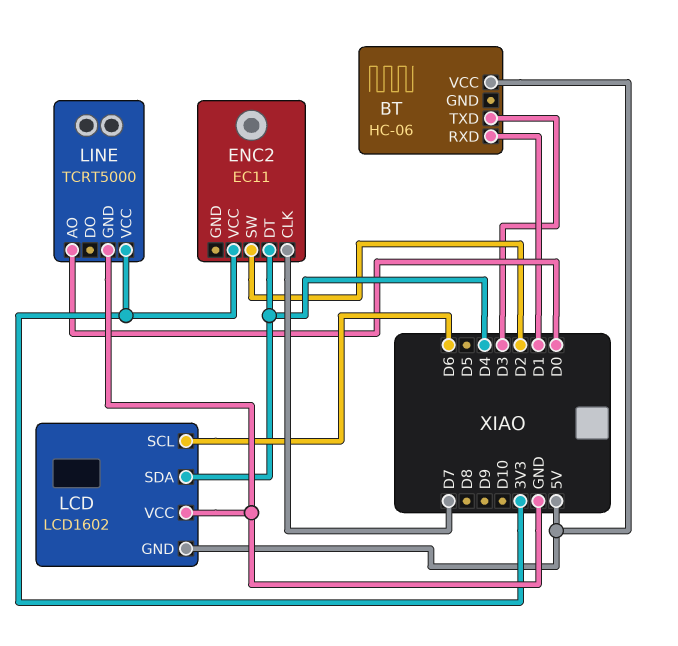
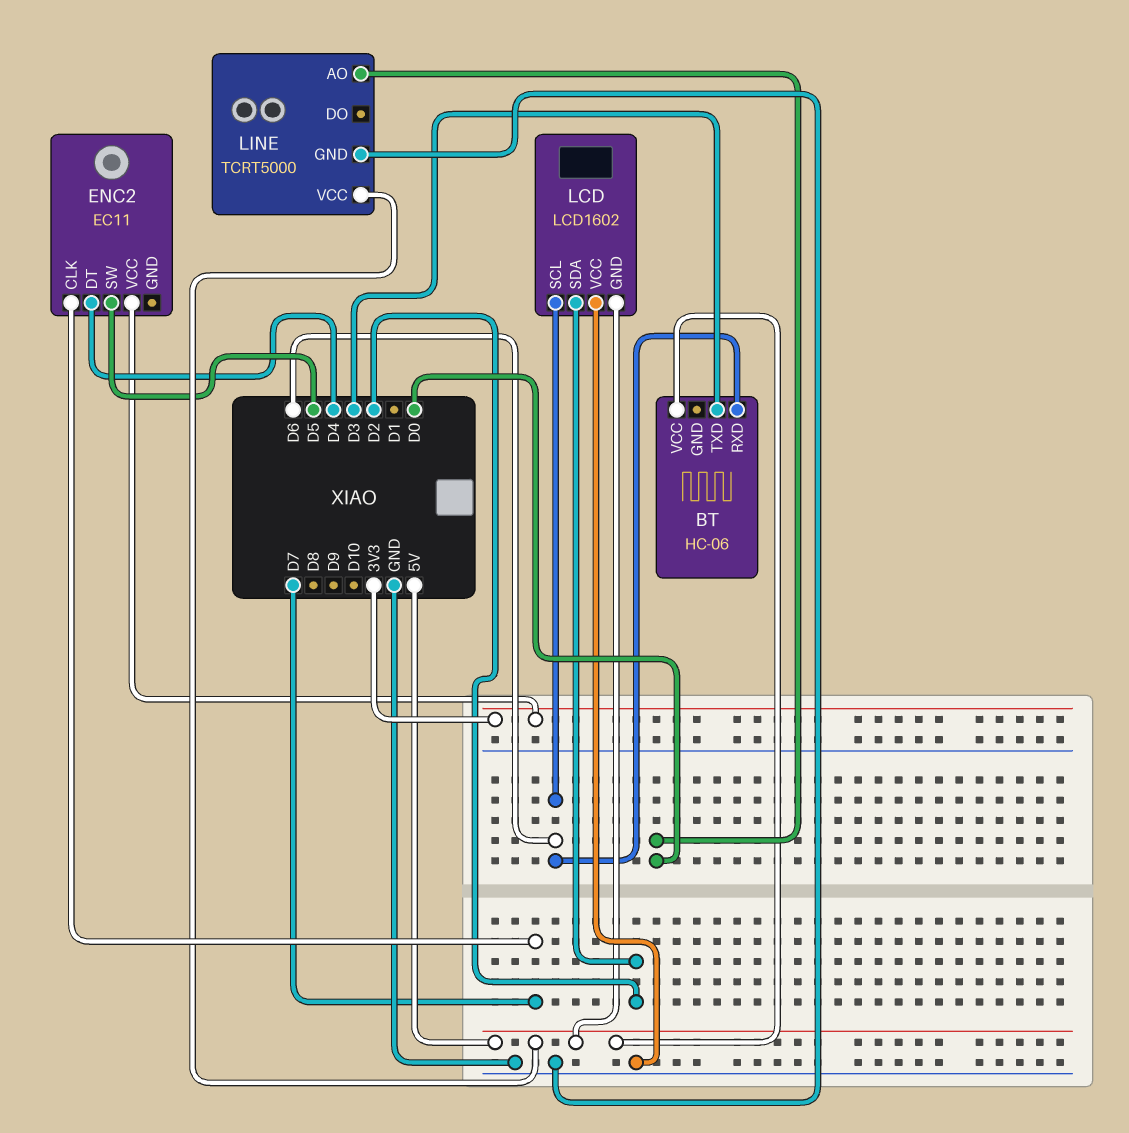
BT pin RXD: D1 -> D6
ENC2 pin SW: D2 -> D5
LCD pin SDA: D4 -> D2
LINE pin VCC: 3V3 -> 5V

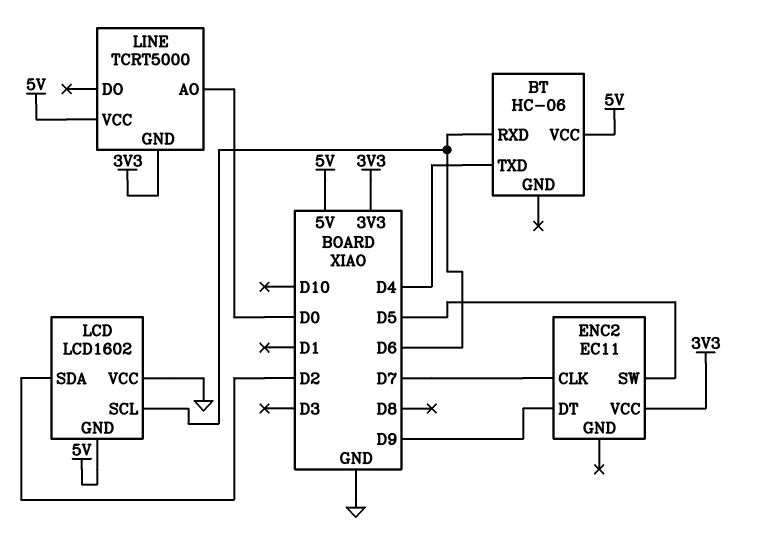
BT pin TXD: D3 -> D4
ENC2 pin DT: D4 -> D9
LINE pin GND: GND -> 3V3

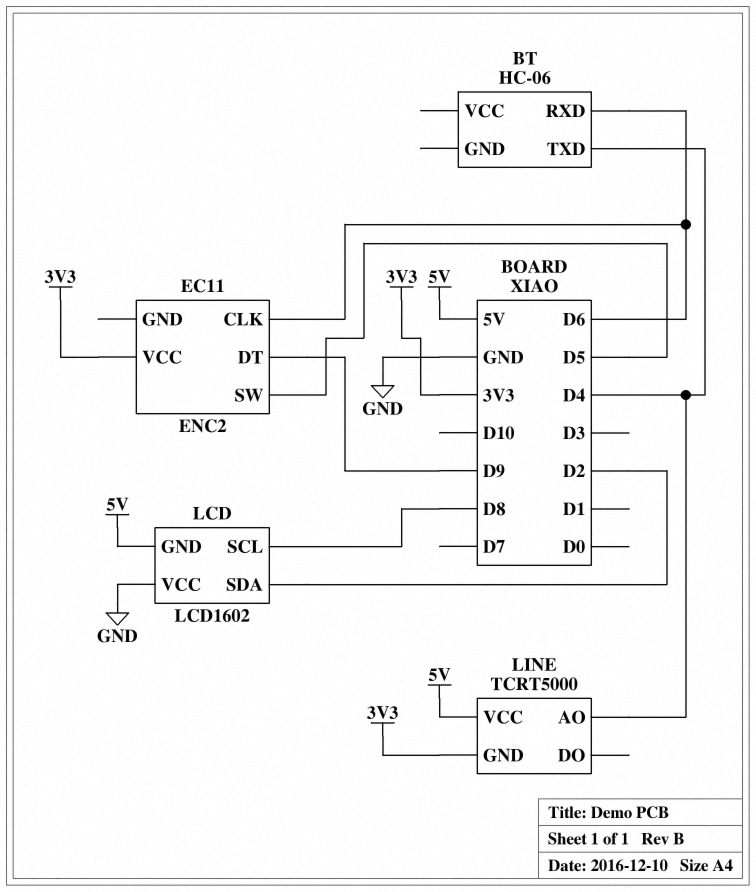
BT pin VCC: 5V -> none
ENC2 pin CLK: D7 -> D6
LCD pin SCL: D6 -> D8
LINE pin AO: D0 -> D4

